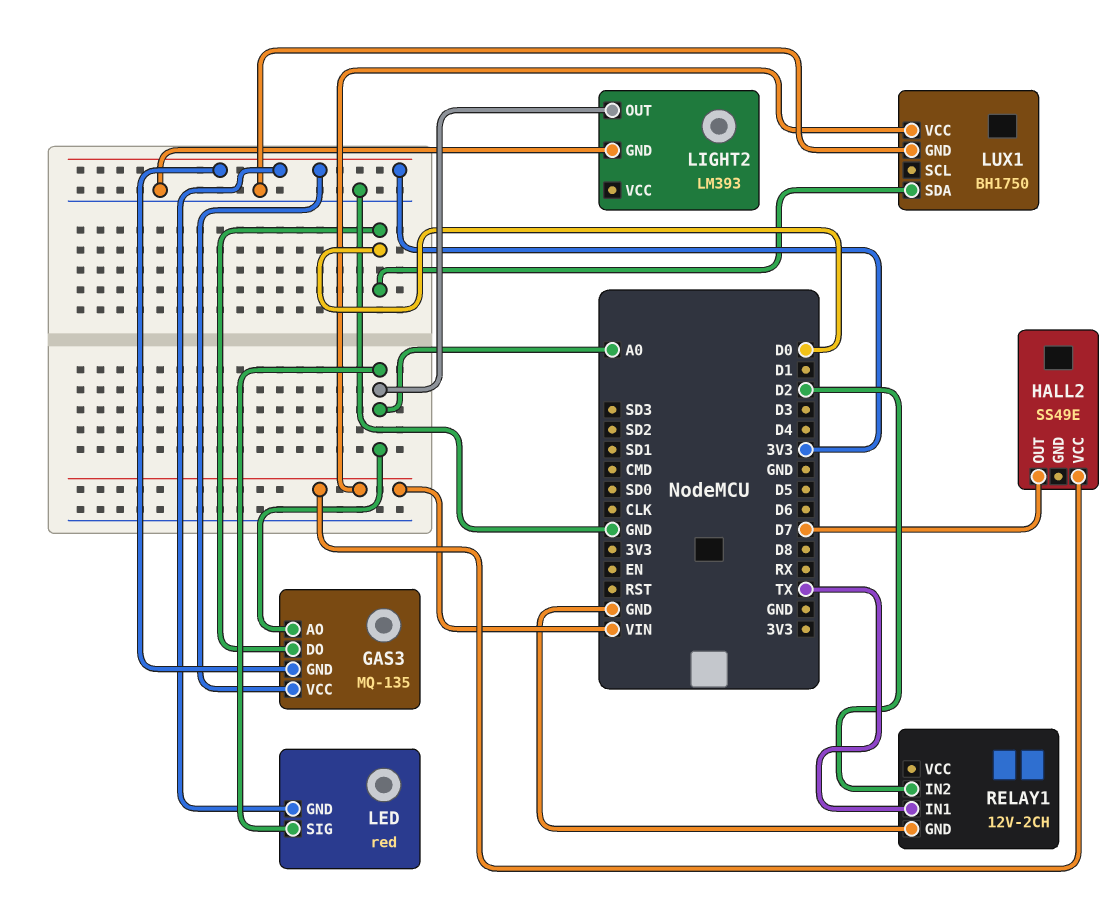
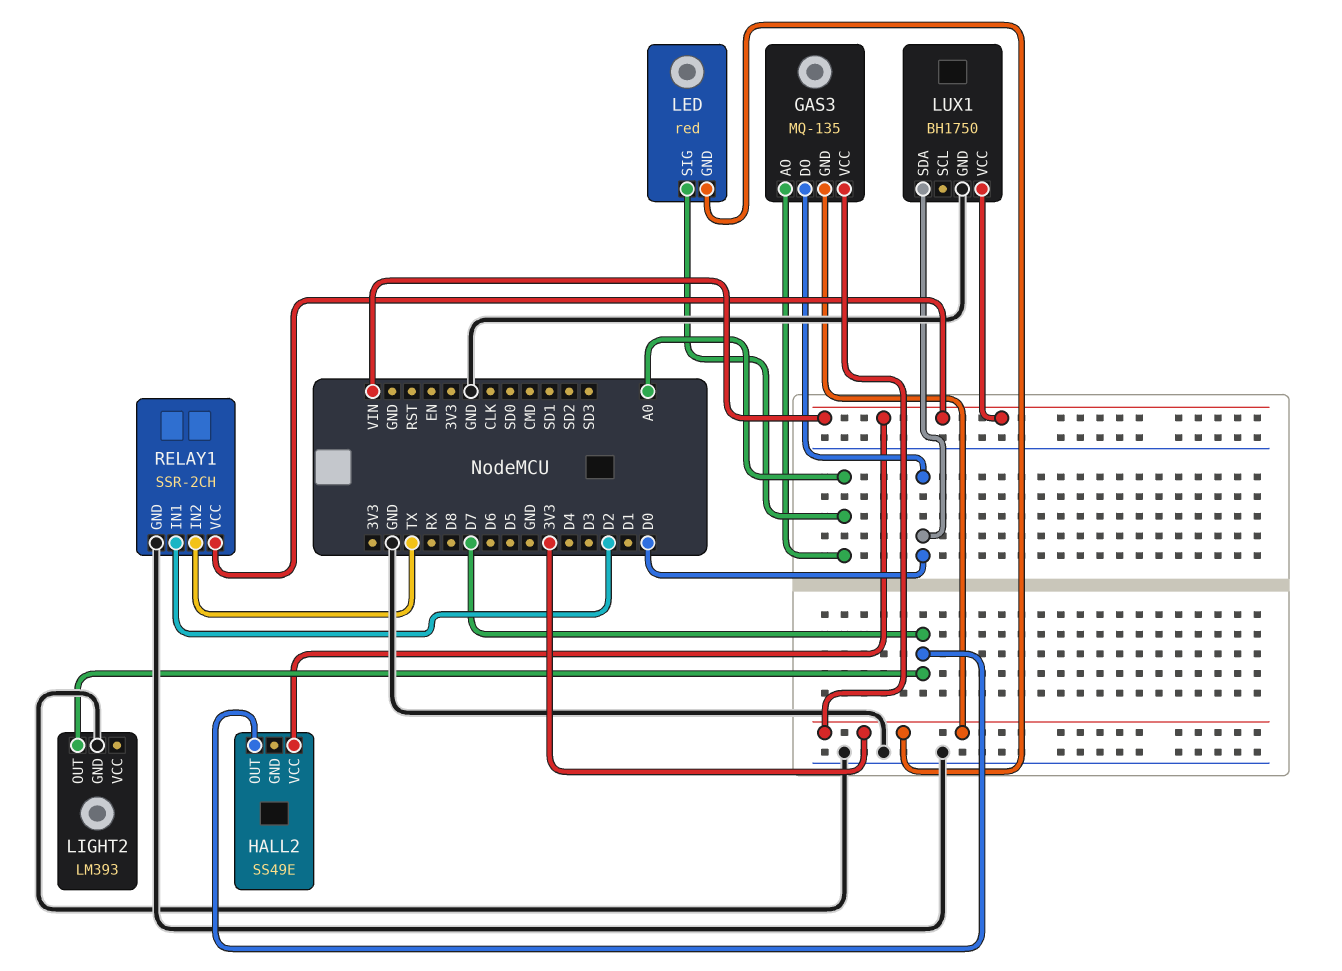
LIGHT2 pin OUT: A0 -> D7
RELAY1: 12V-2CH -> SSR-2CH
RELAY1 pin IN1: TX -> D2
RELAY1 pin IN2: D2 -> TX
RELAY1 pin VCC: none -> VIN

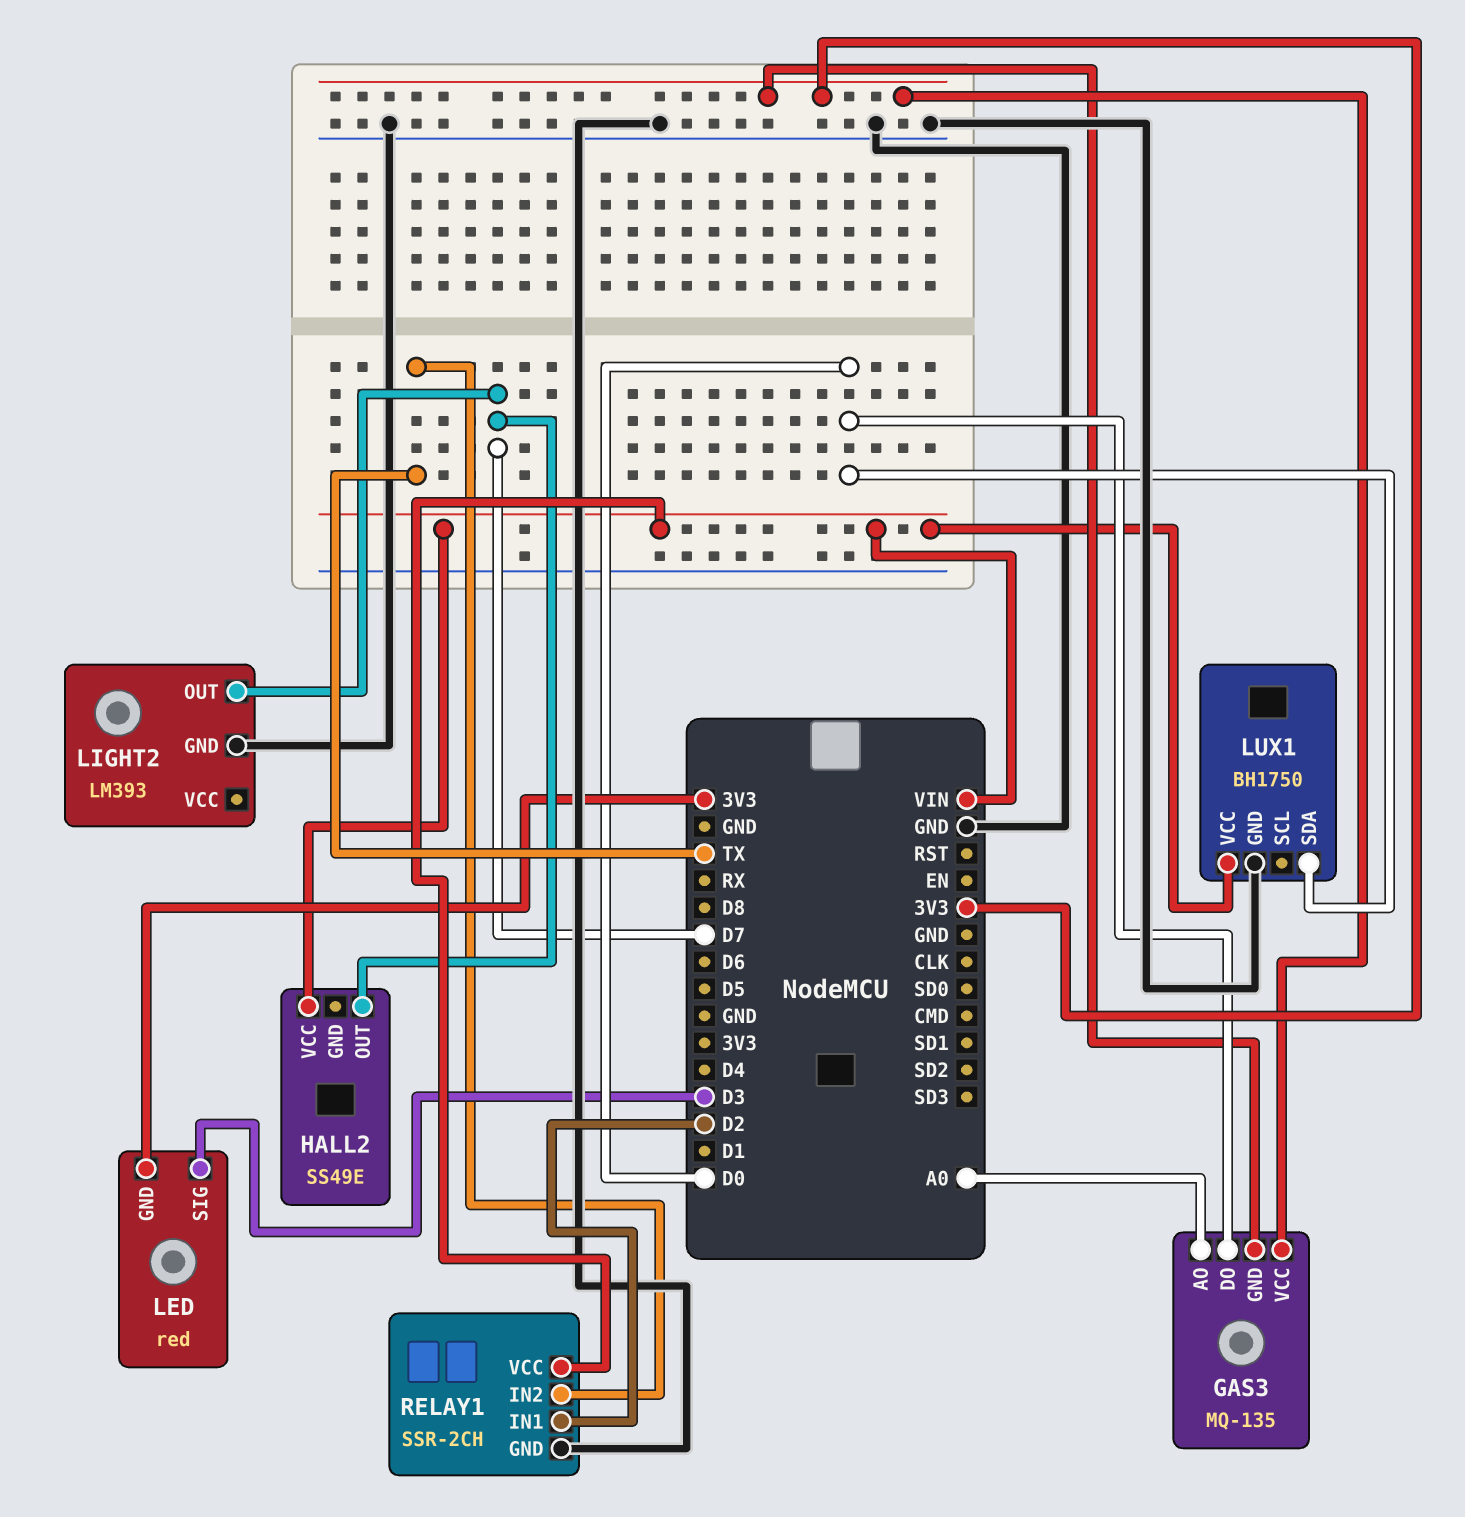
LED pin SIG: A0 -> D3

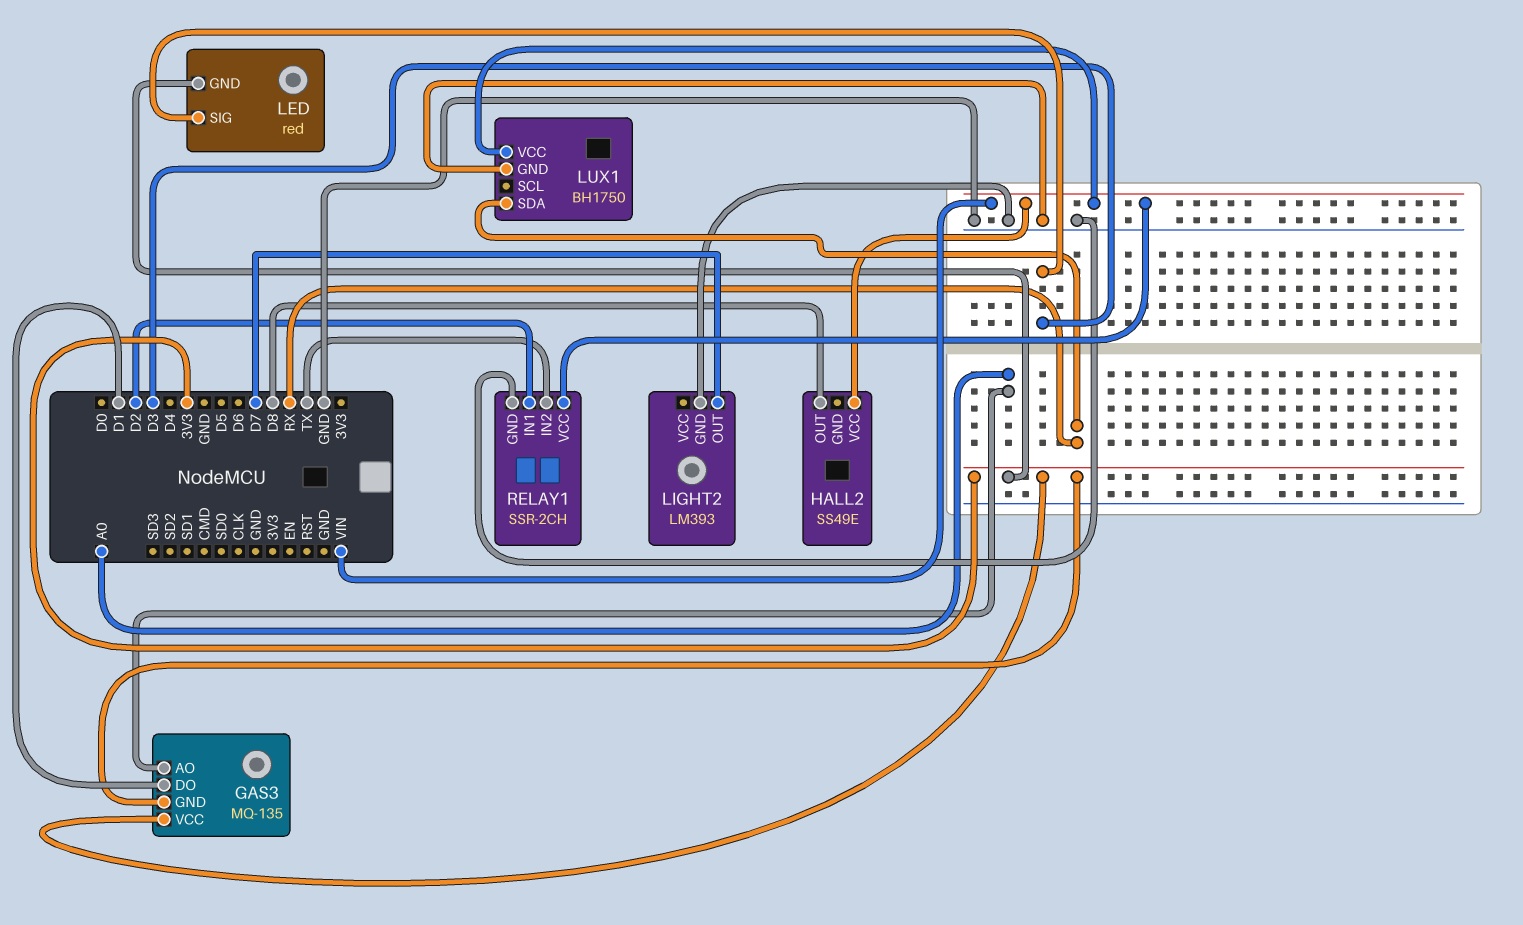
GAS3 pin DO: D0 -> D1
HALL2 pin OUT: D7 -> D8
LUX1 pin SDA: D0 -> RX

